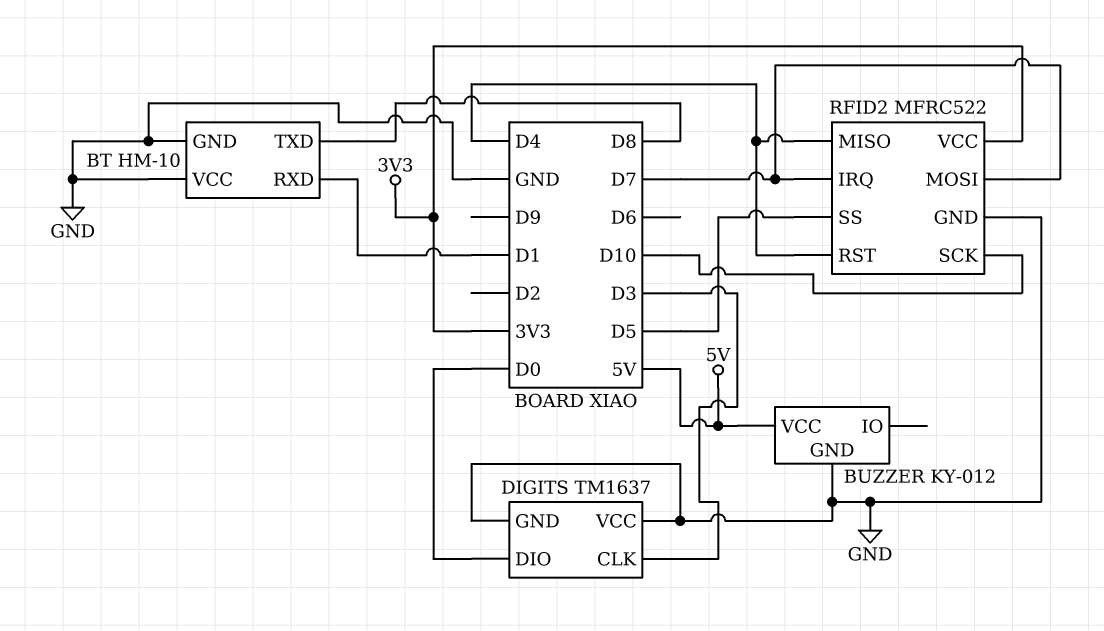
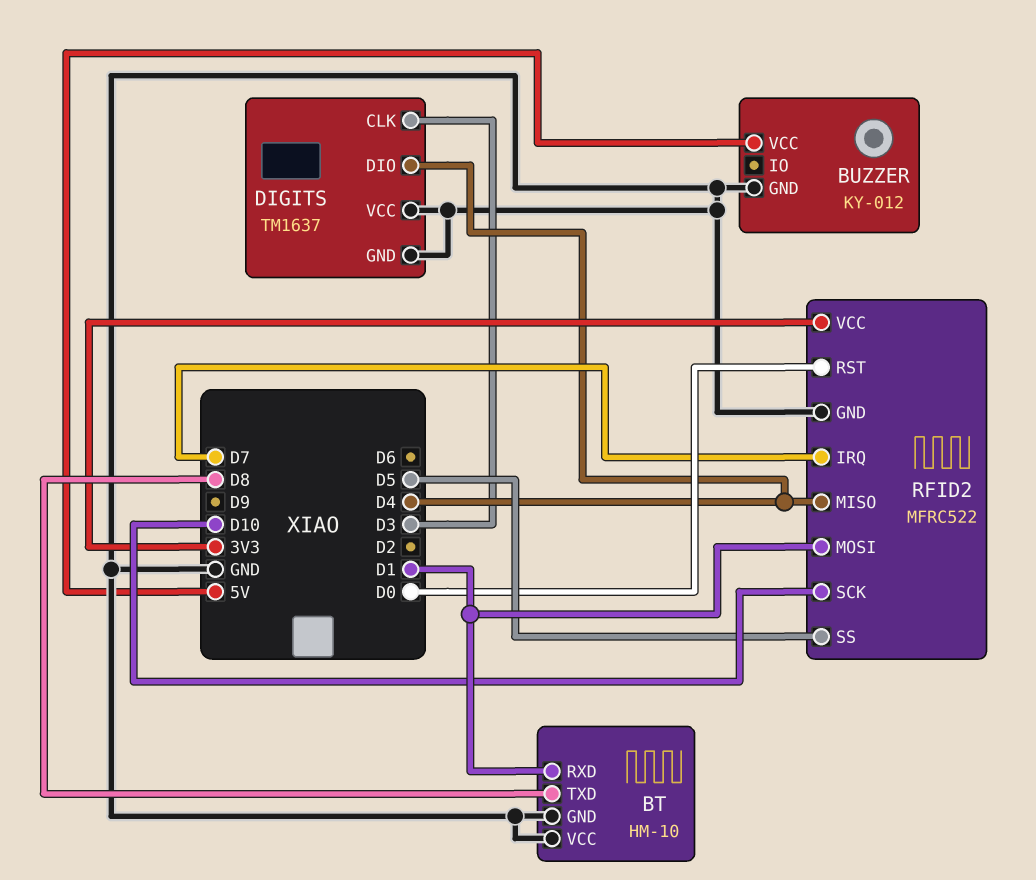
DIGITS pin DIO: D0 -> D4
RFID2 pin MOSI: D7 -> D1
RFID2 pin RST: D4 -> D0

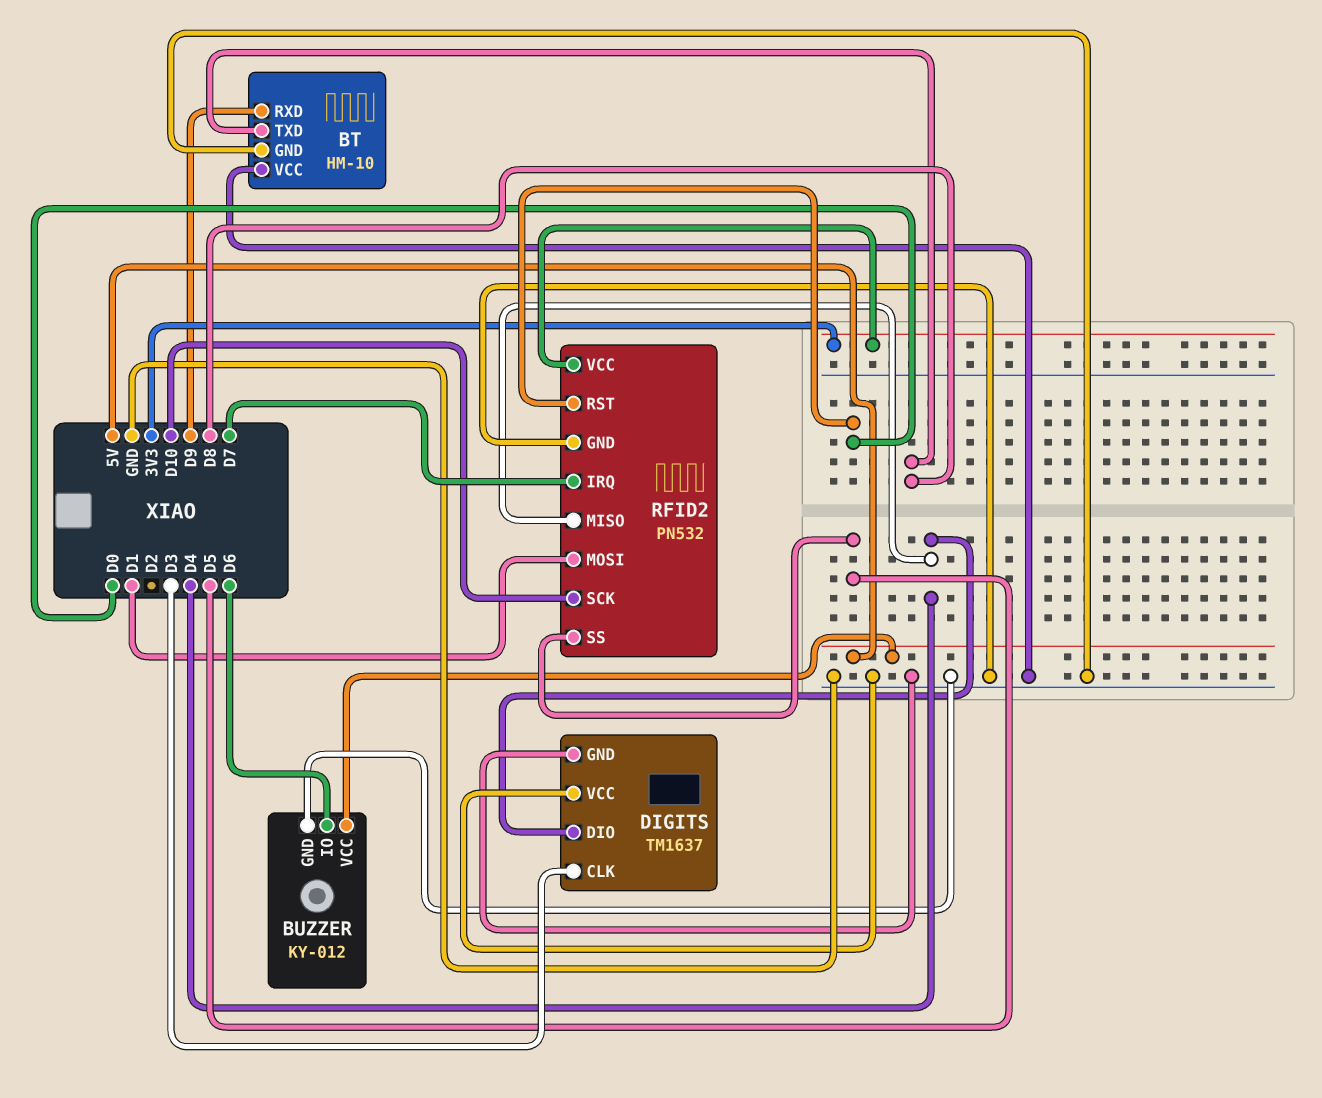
BT pin RXD: D1 -> D9
BUZZER pin IO: none -> D6
RFID2: MFRC522 -> PN532

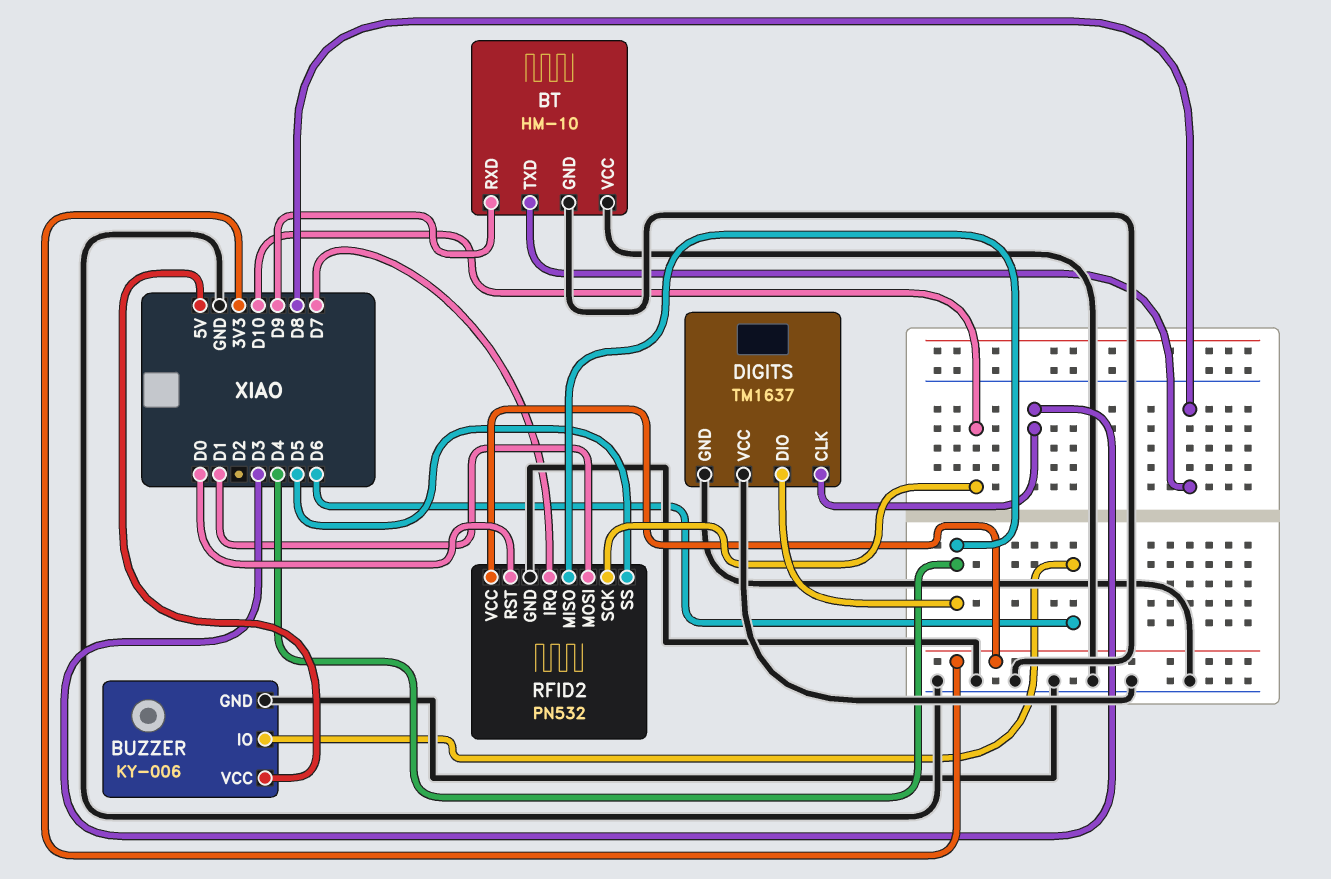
BUZZER: KY-012 -> KY-006

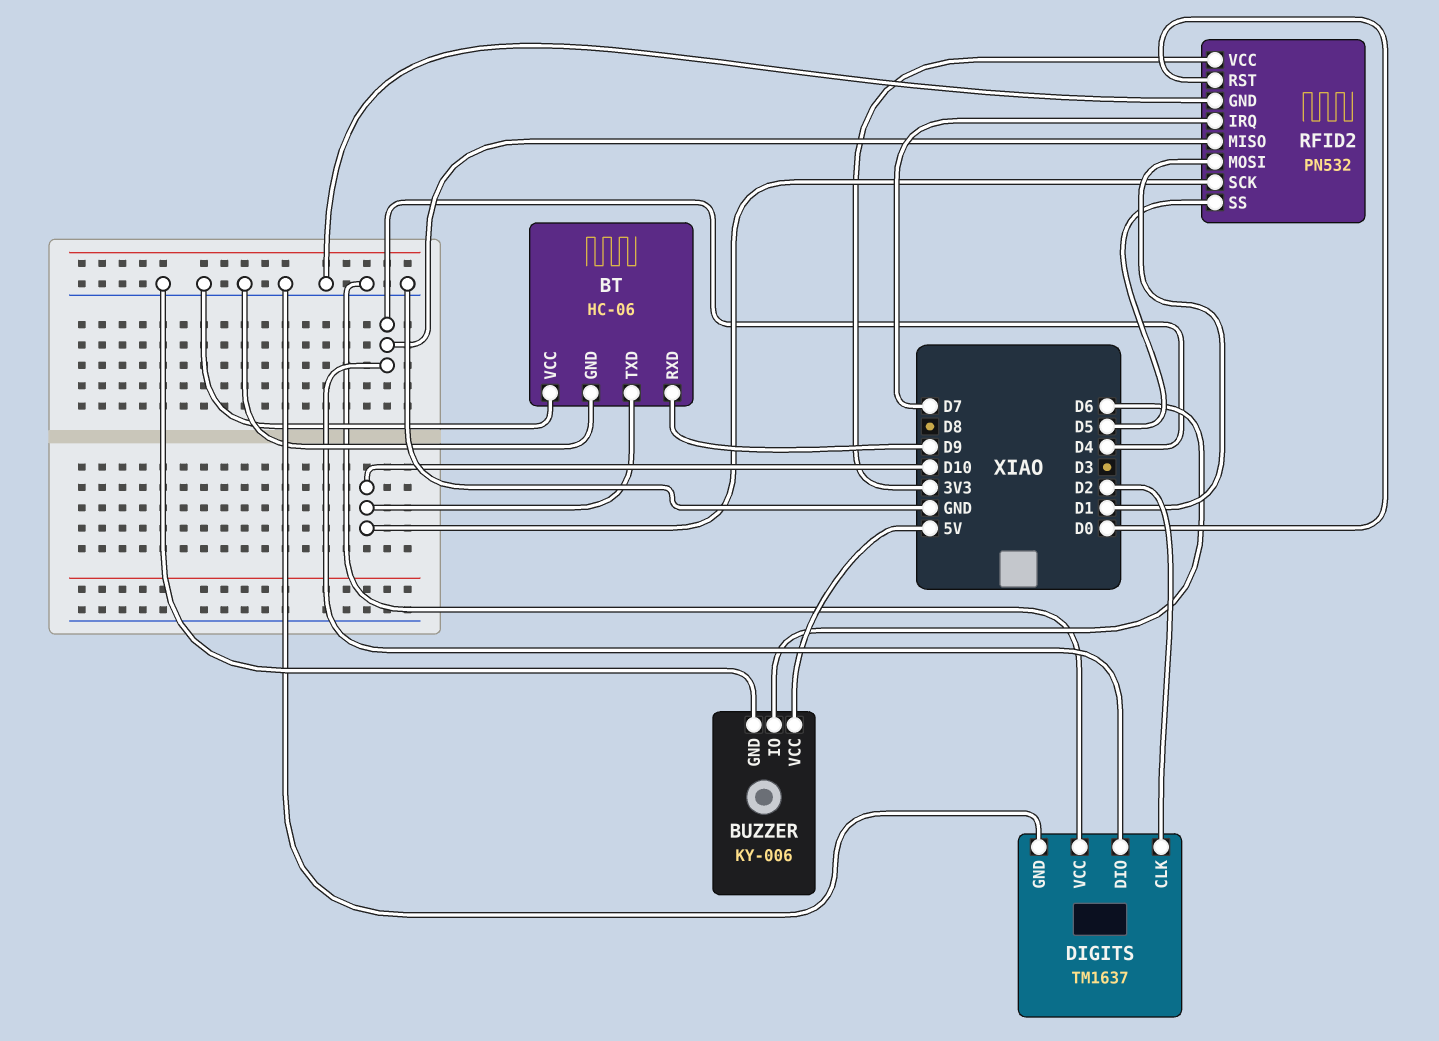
BT: HM-10 -> HC-06
BT pin TXD: D8 -> D10
DIGITS pin CLK: D3 -> D2

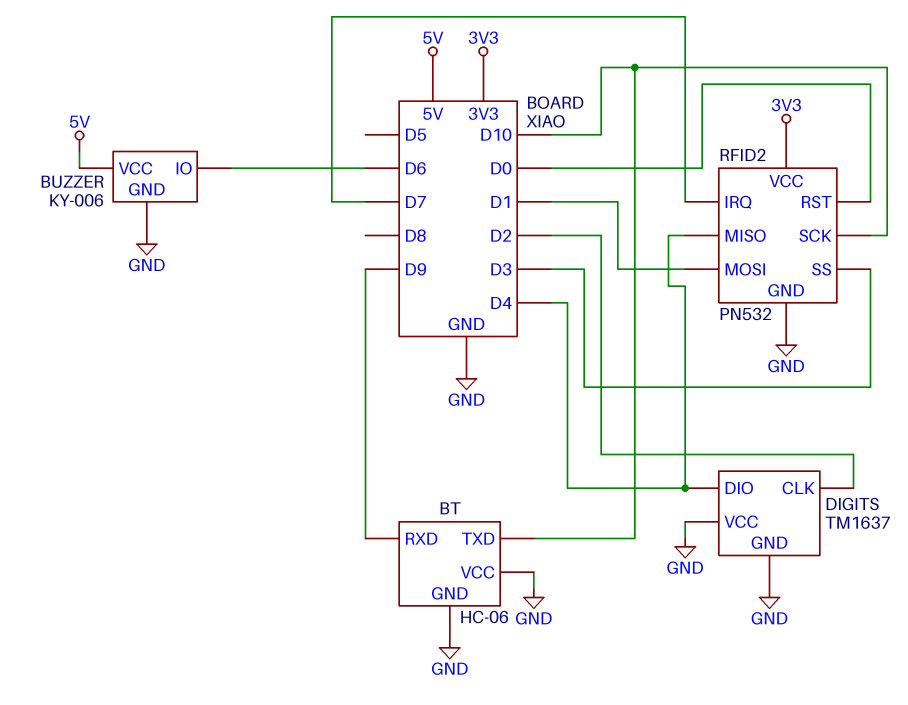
RFID2 pin SS: D5 -> D3

